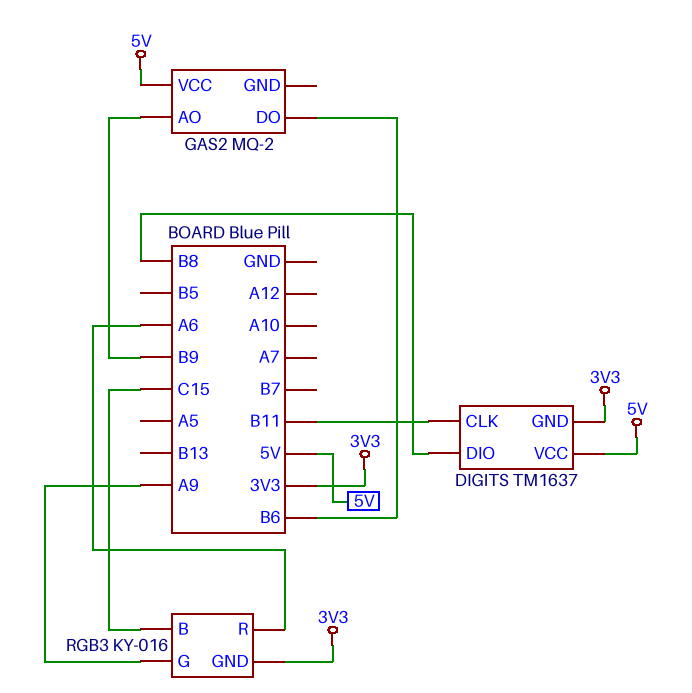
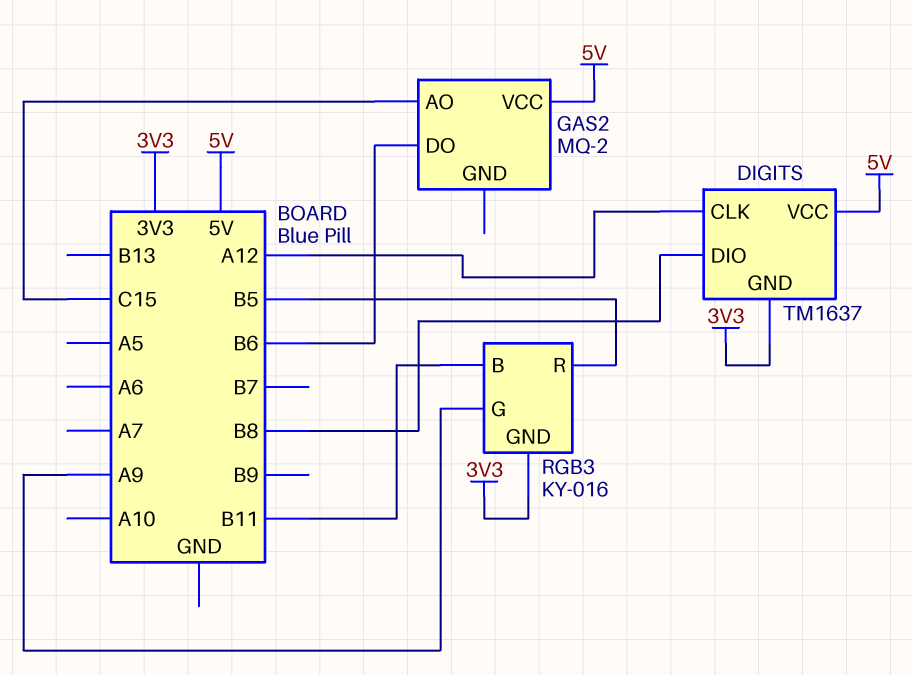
DIGITS pin CLK: B11 -> A12
GAS2 pin AO: B9 -> C15
RGB3 pin B: C15 -> B11
RGB3 pin R: A6 -> B5

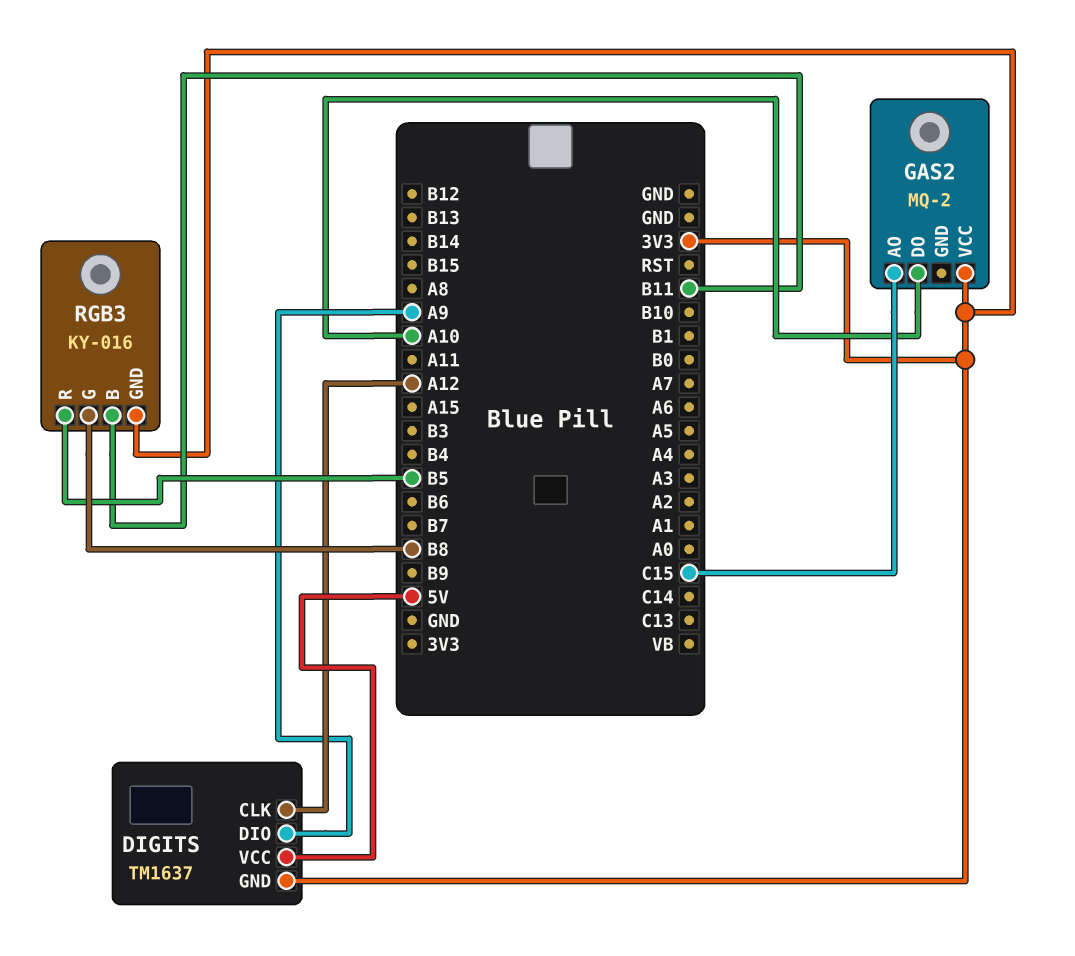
DIGITS pin DIO: B8 -> A9
GAS2 pin DO: B6 -> A10
GAS2 pin VCC: 5V -> 3V3
RGB3 pin G: A9 -> B8

